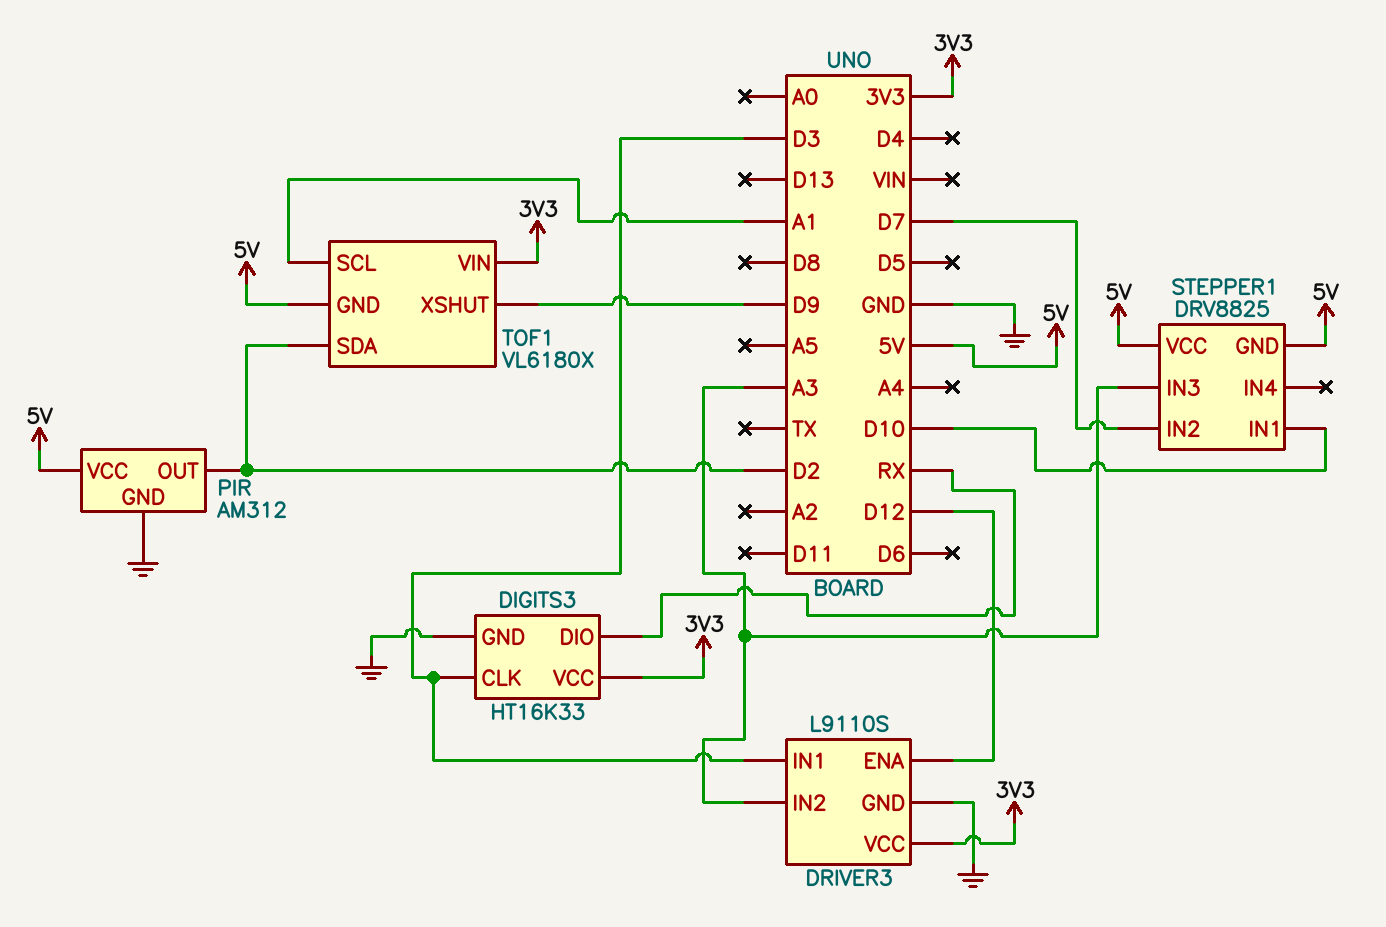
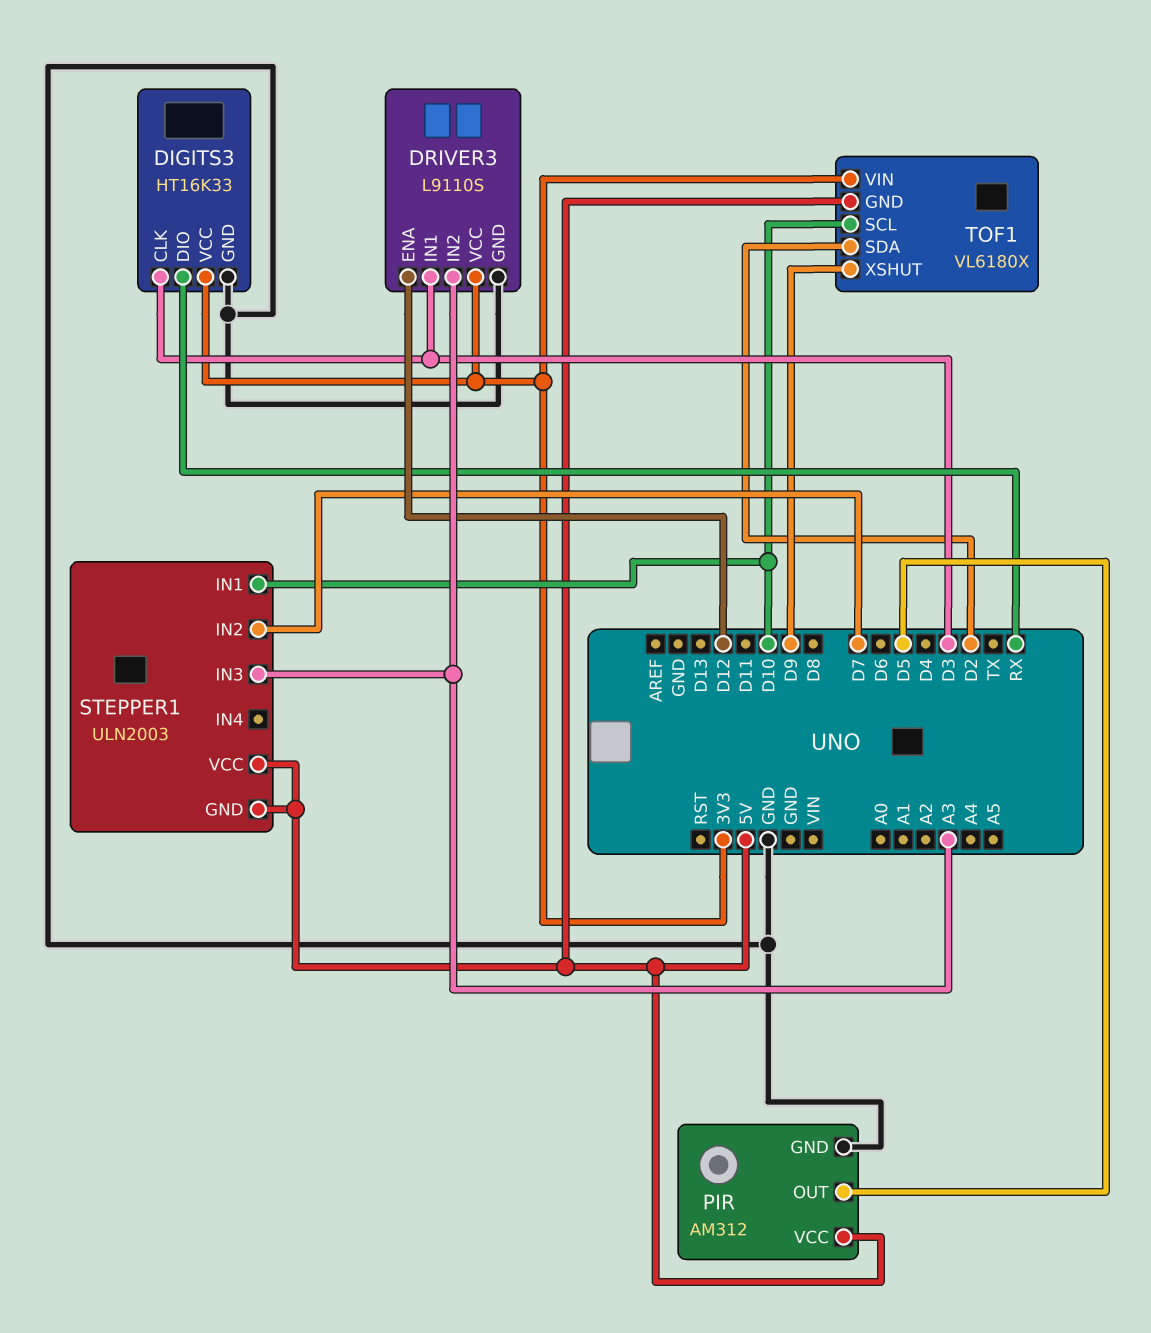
PIR pin OUT: D2 -> D5
STEPPER1: DRV8825 -> ULN2003
TOF1 pin SCL: A1 -> D10

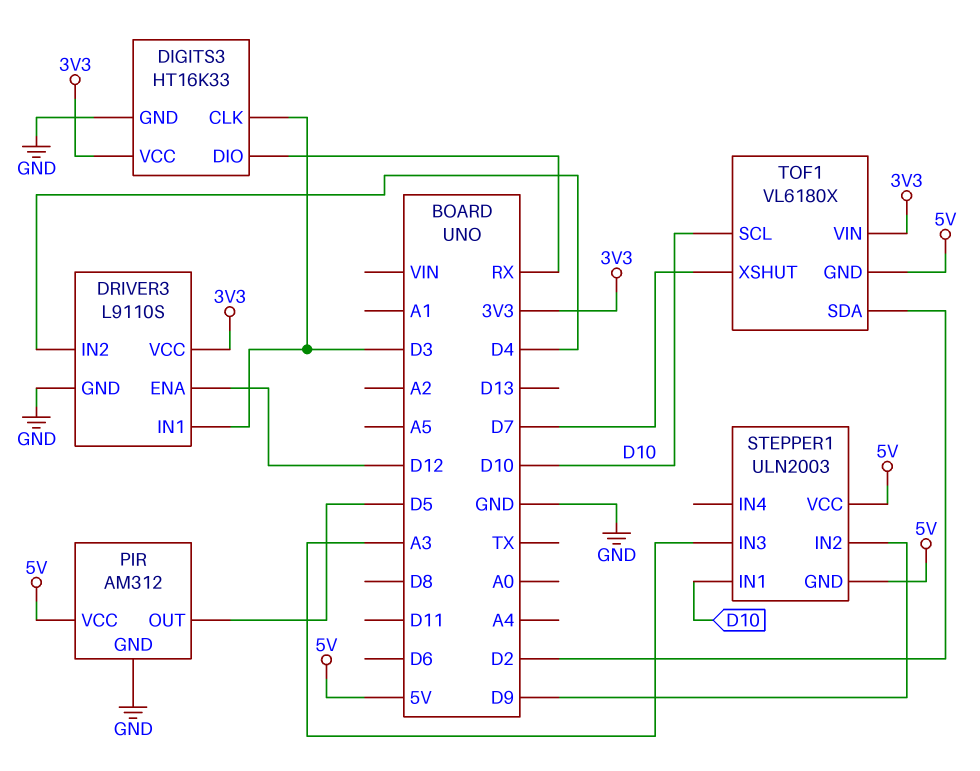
DRIVER3 pin IN2: A3 -> D4
STEPPER1 pin IN2: D7 -> D9
TOF1 pin XSHUT: D9 -> D7

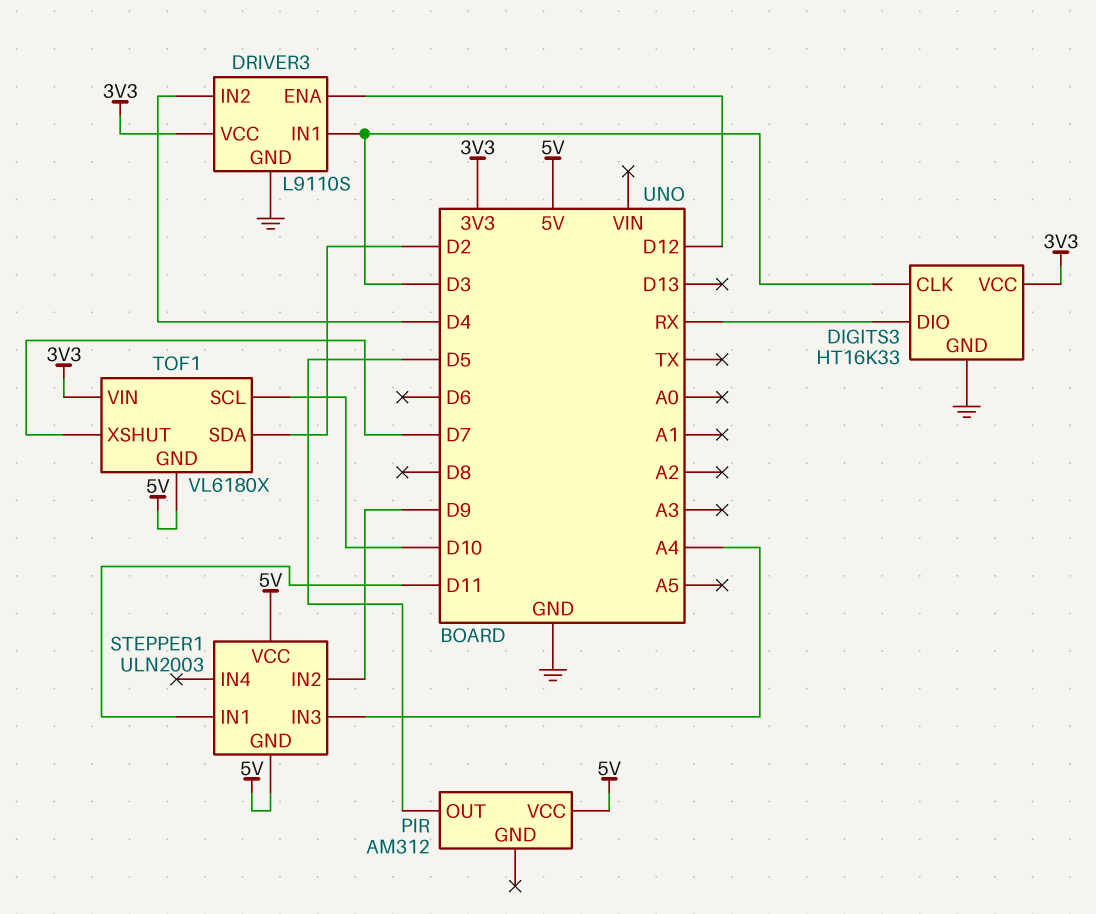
PIR pin GND: GND -> none
STEPPER1 pin IN1: D10 -> D11
STEPPER1 pin IN3: A3 -> A4

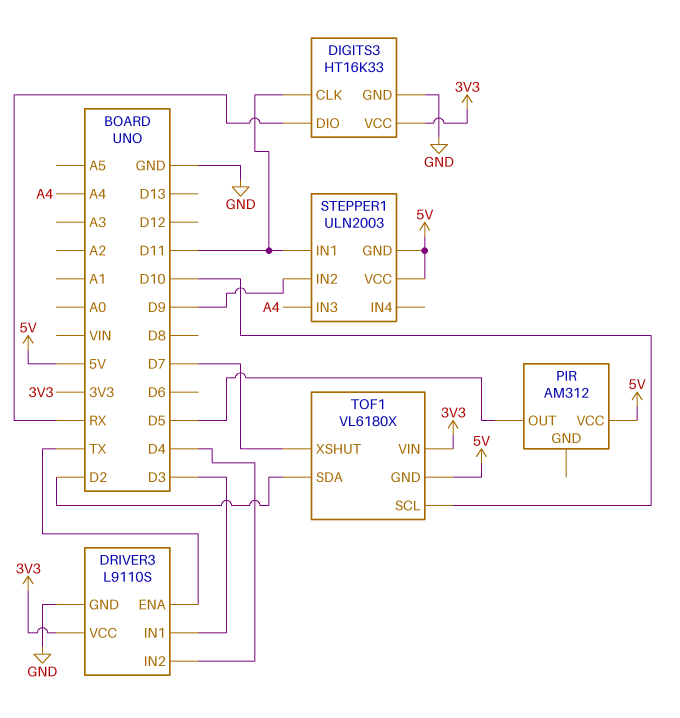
DIGITS3 pin CLK: D3 -> D11
DRIVER3 pin ENA: D12 -> TX

